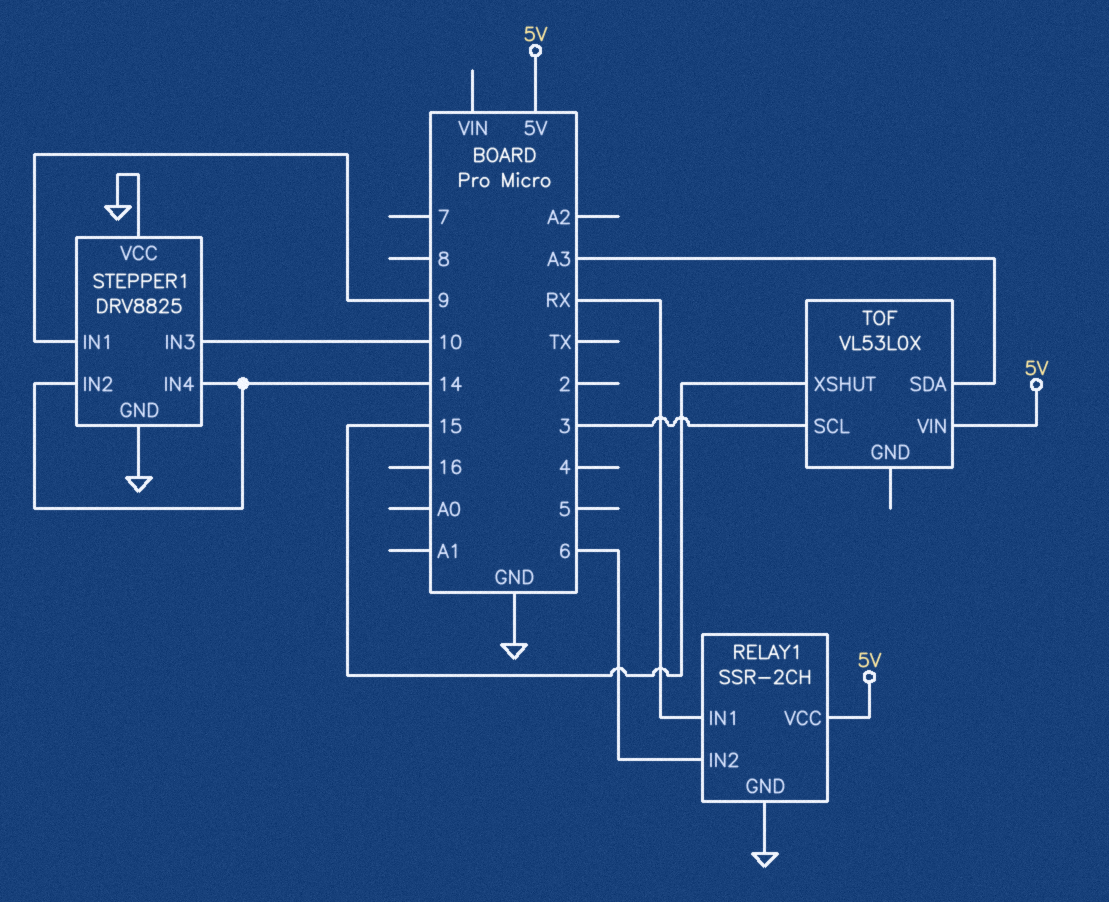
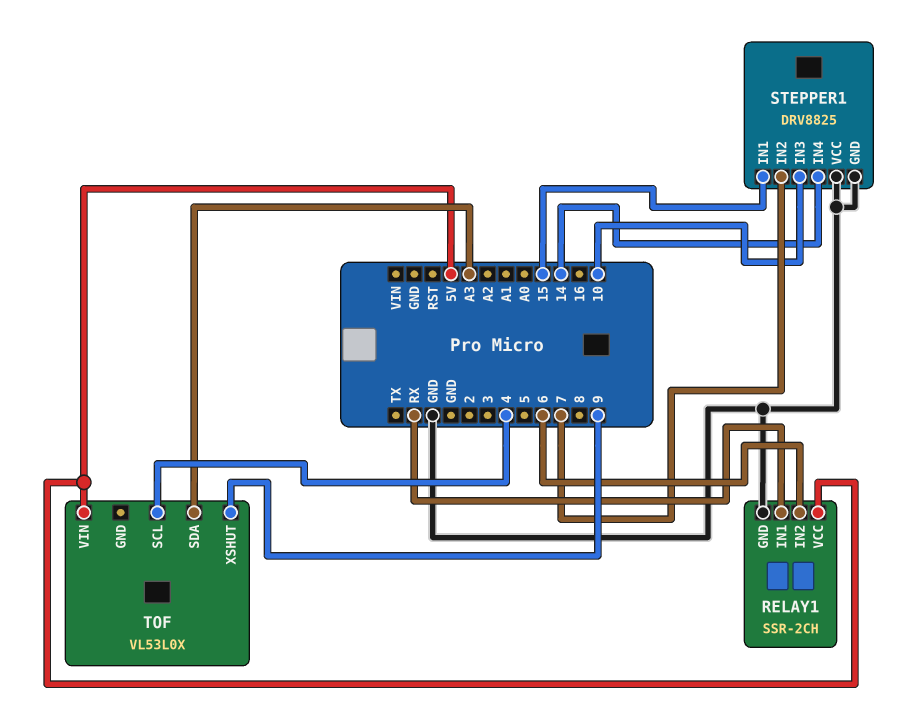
STEPPER1 pin IN1: 9 -> 15
STEPPER1 pin IN2: 14 -> 7
TOF pin SCL: 3 -> 4
TOF pin XSHUT: 15 -> 9

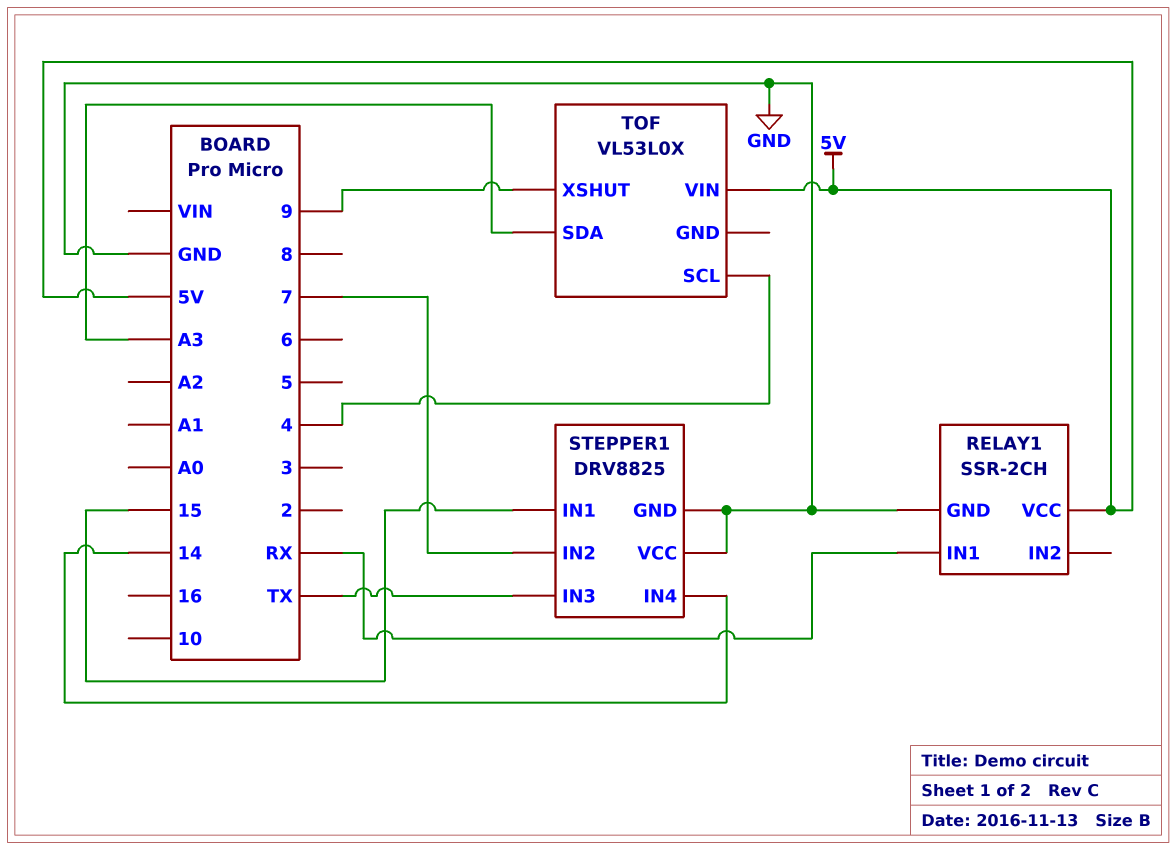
RELAY1 pin IN2: 6 -> none
STEPPER1 pin IN3: 10 -> TX

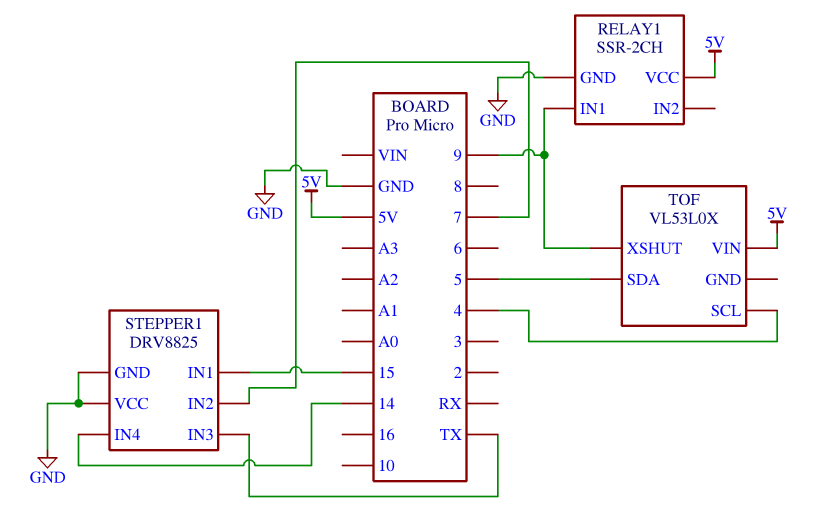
RELAY1 pin IN1: RX -> 9
TOF pin SDA: A3 -> 5

